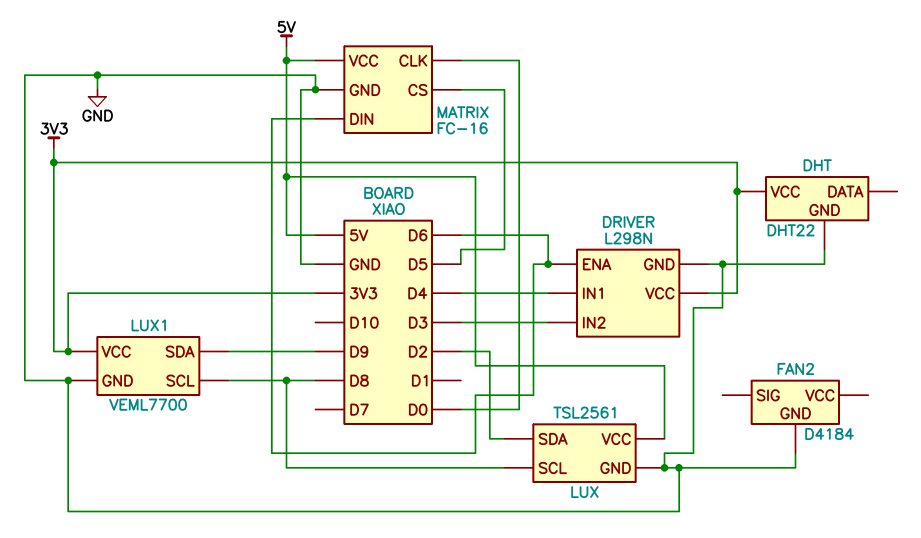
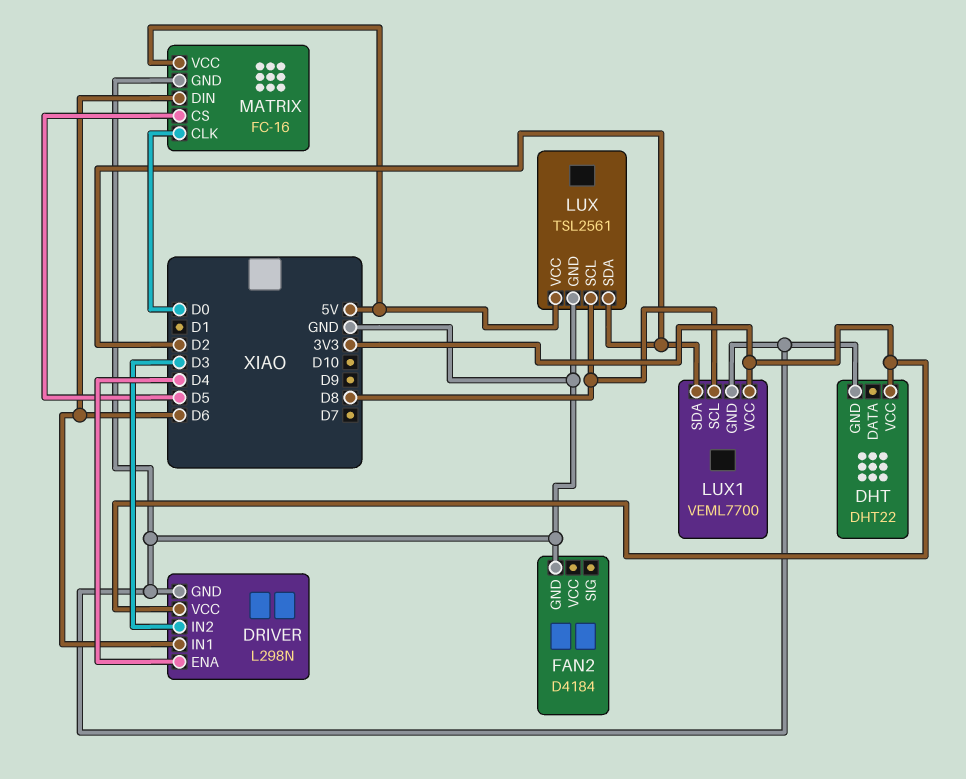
DRIVER pin ENA: D6 -> D4
DRIVER pin IN1: D4 -> D6
LUX1 pin SDA: D9 -> D2

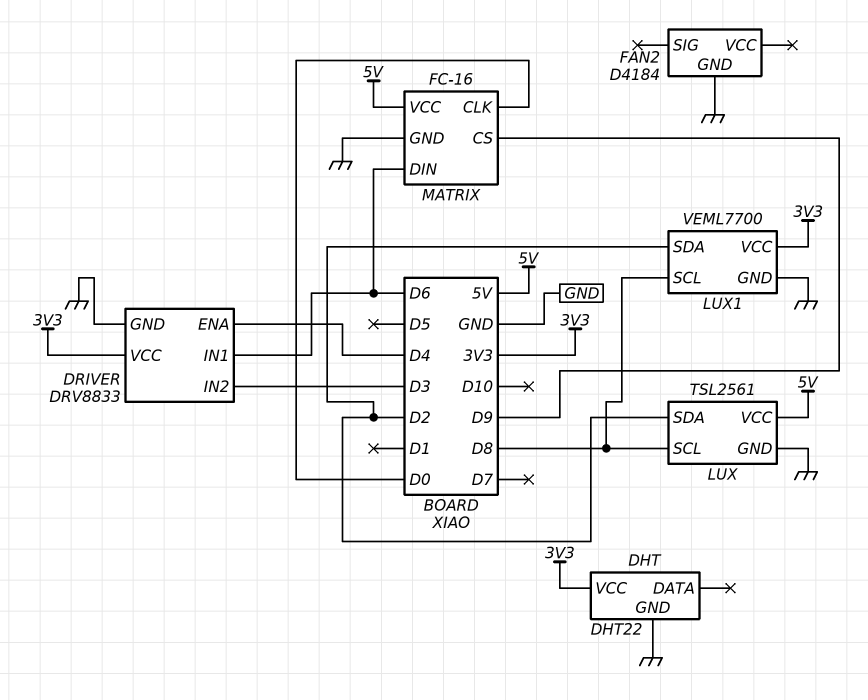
DRIVER: L298N -> DRV8833
MATRIX pin CS: D5 -> D9

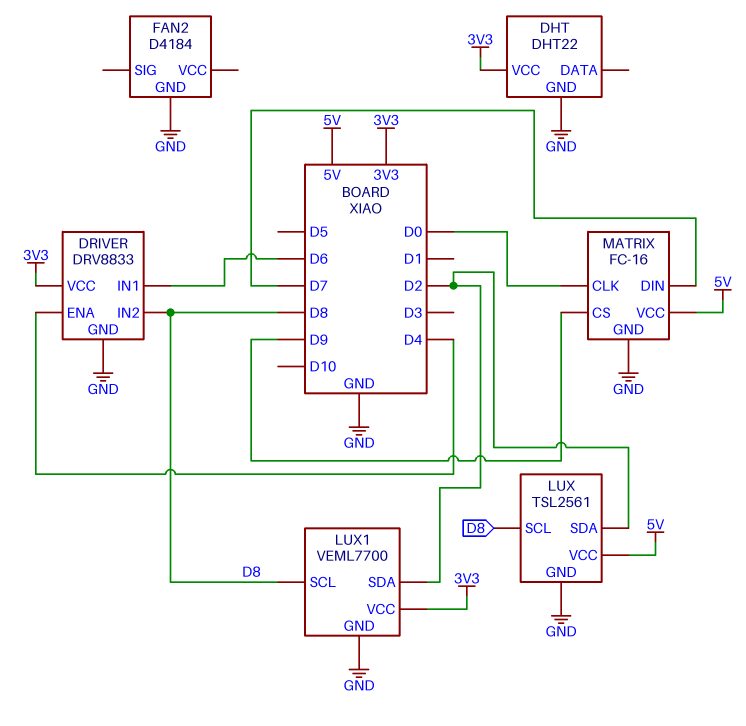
DRIVER pin IN2: D3 -> D8
MATRIX pin DIN: D6 -> D7

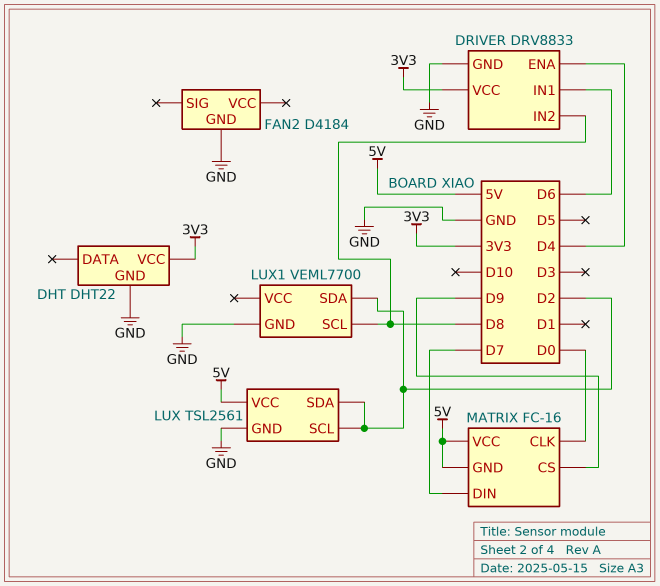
LUX pin SCL: D8 -> D2
LUX1 pin VCC: 3V3 -> none
MATRIX pin GND: GND -> 5V

